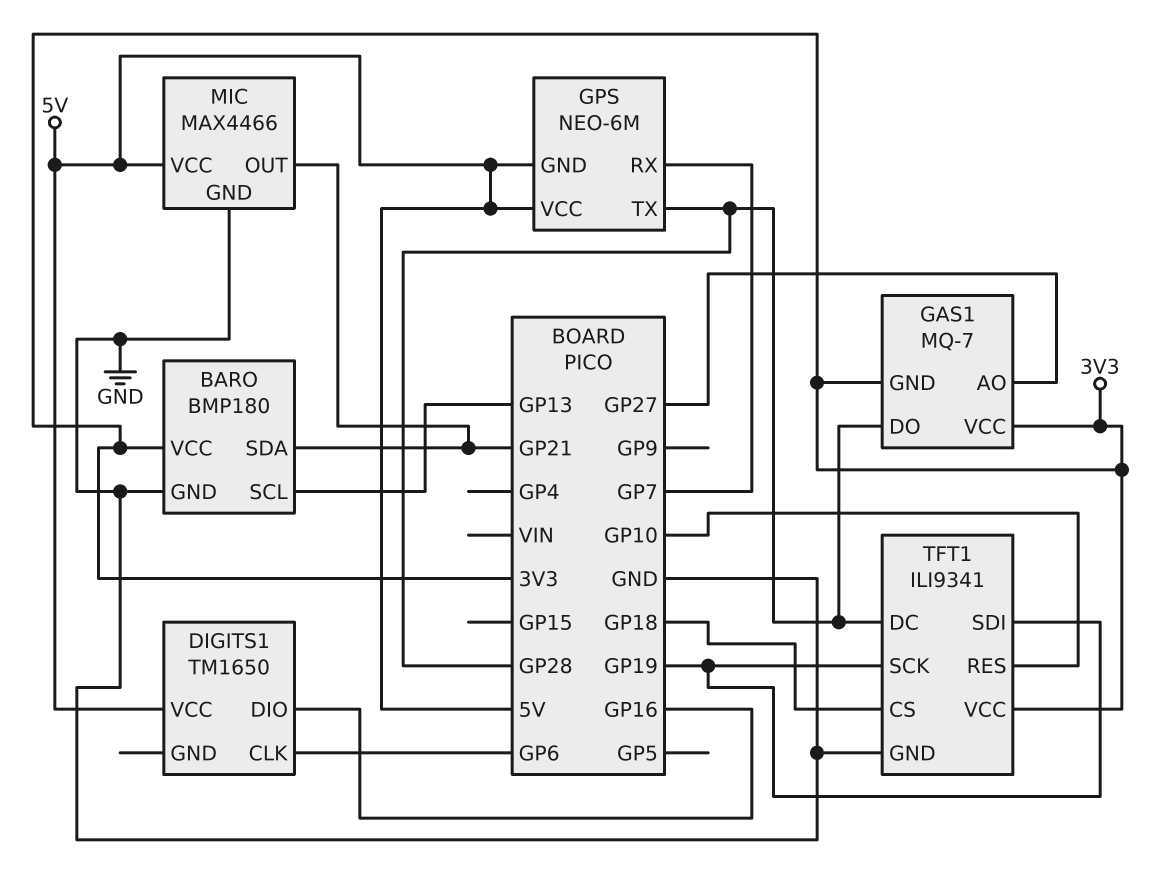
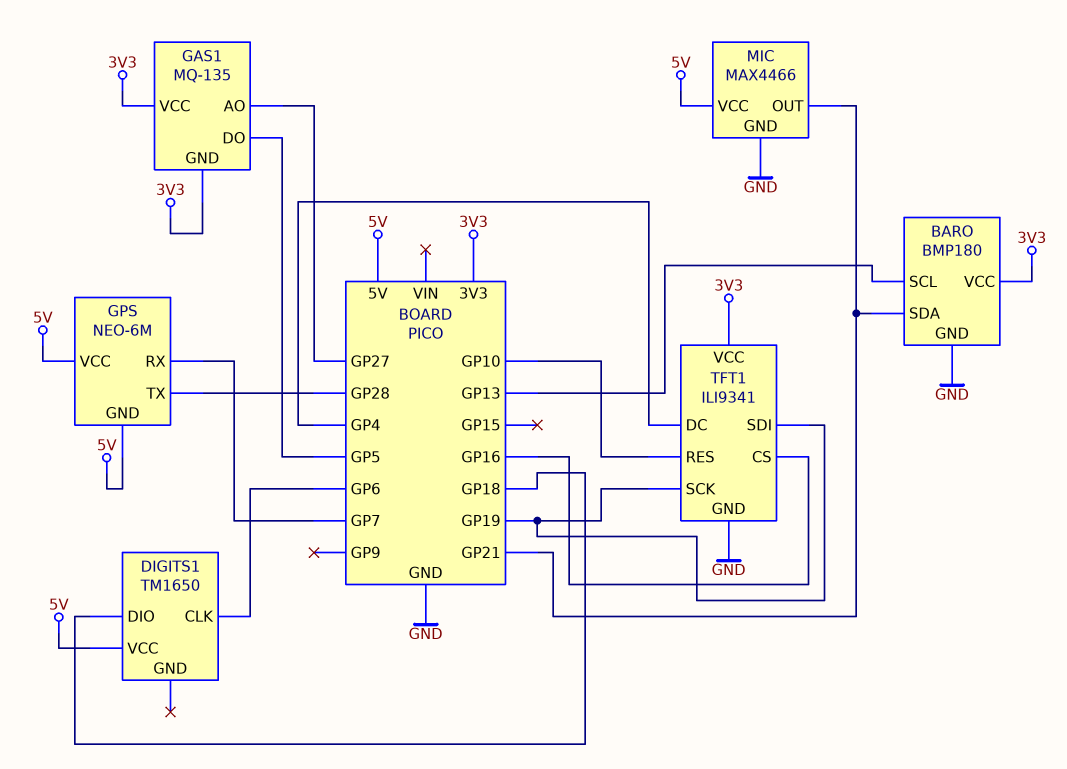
DIGITS1 pin DIO: GP16 -> GP18
GAS1: MQ-7 -> MQ-135
GAS1 pin DO: GP28 -> GP5
TFT1 pin CS: GP18 -> GP16
TFT1 pin DC: GP28 -> GP4

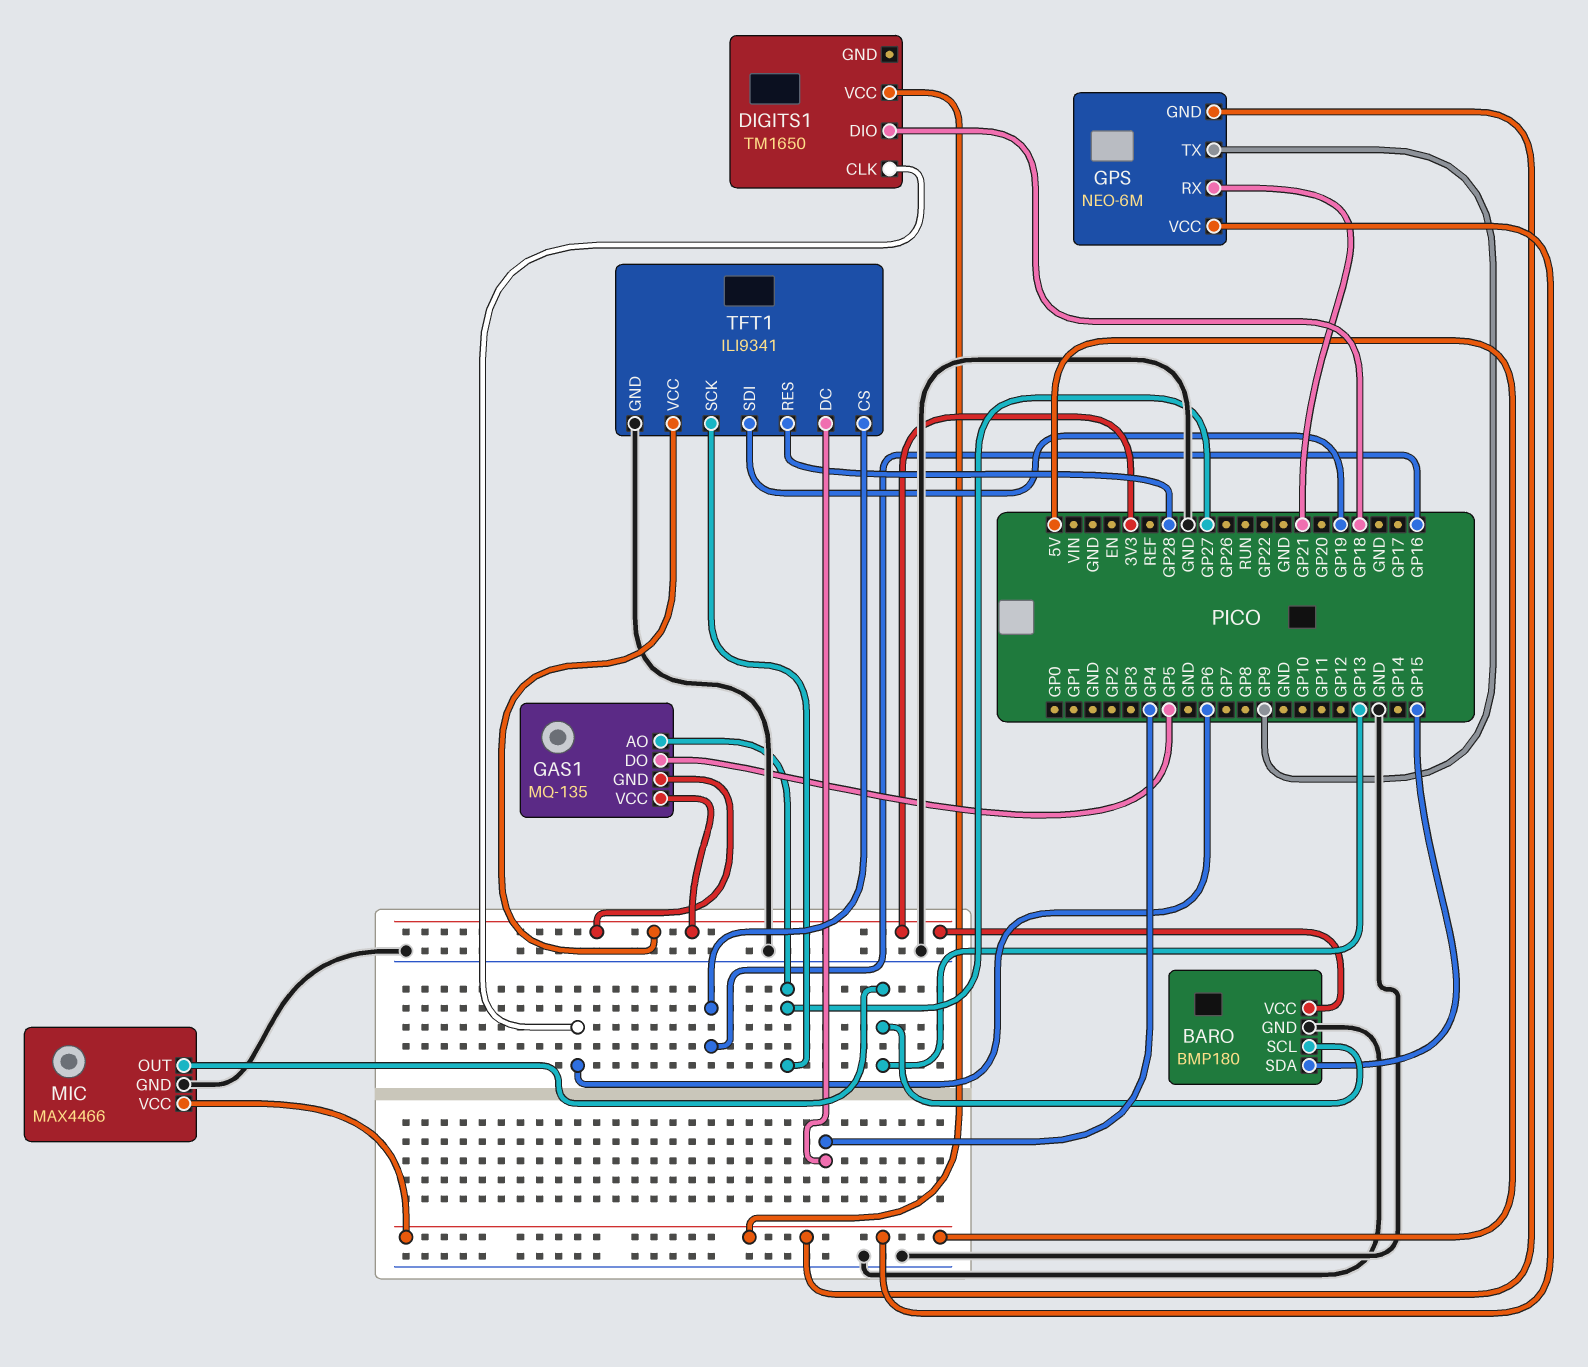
BARO pin SDA: GP21 -> GP15
GPS pin RX: GP7 -> GP21
GPS pin TX: GP28 -> GP9
MIC pin OUT: GP21 -> GP13
TFT1 pin RES: GP10 -> GP28
TFT1 pin SCK: GP19 -> GP27

